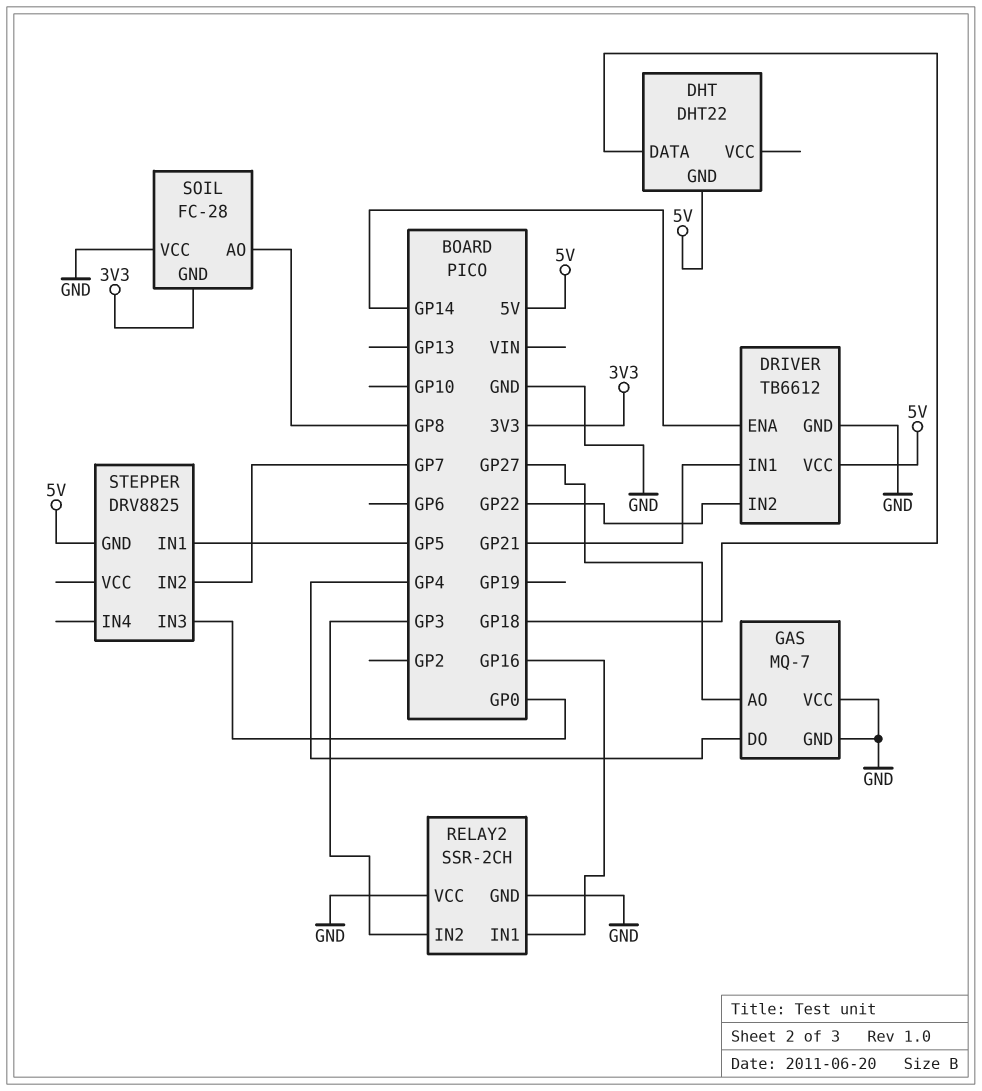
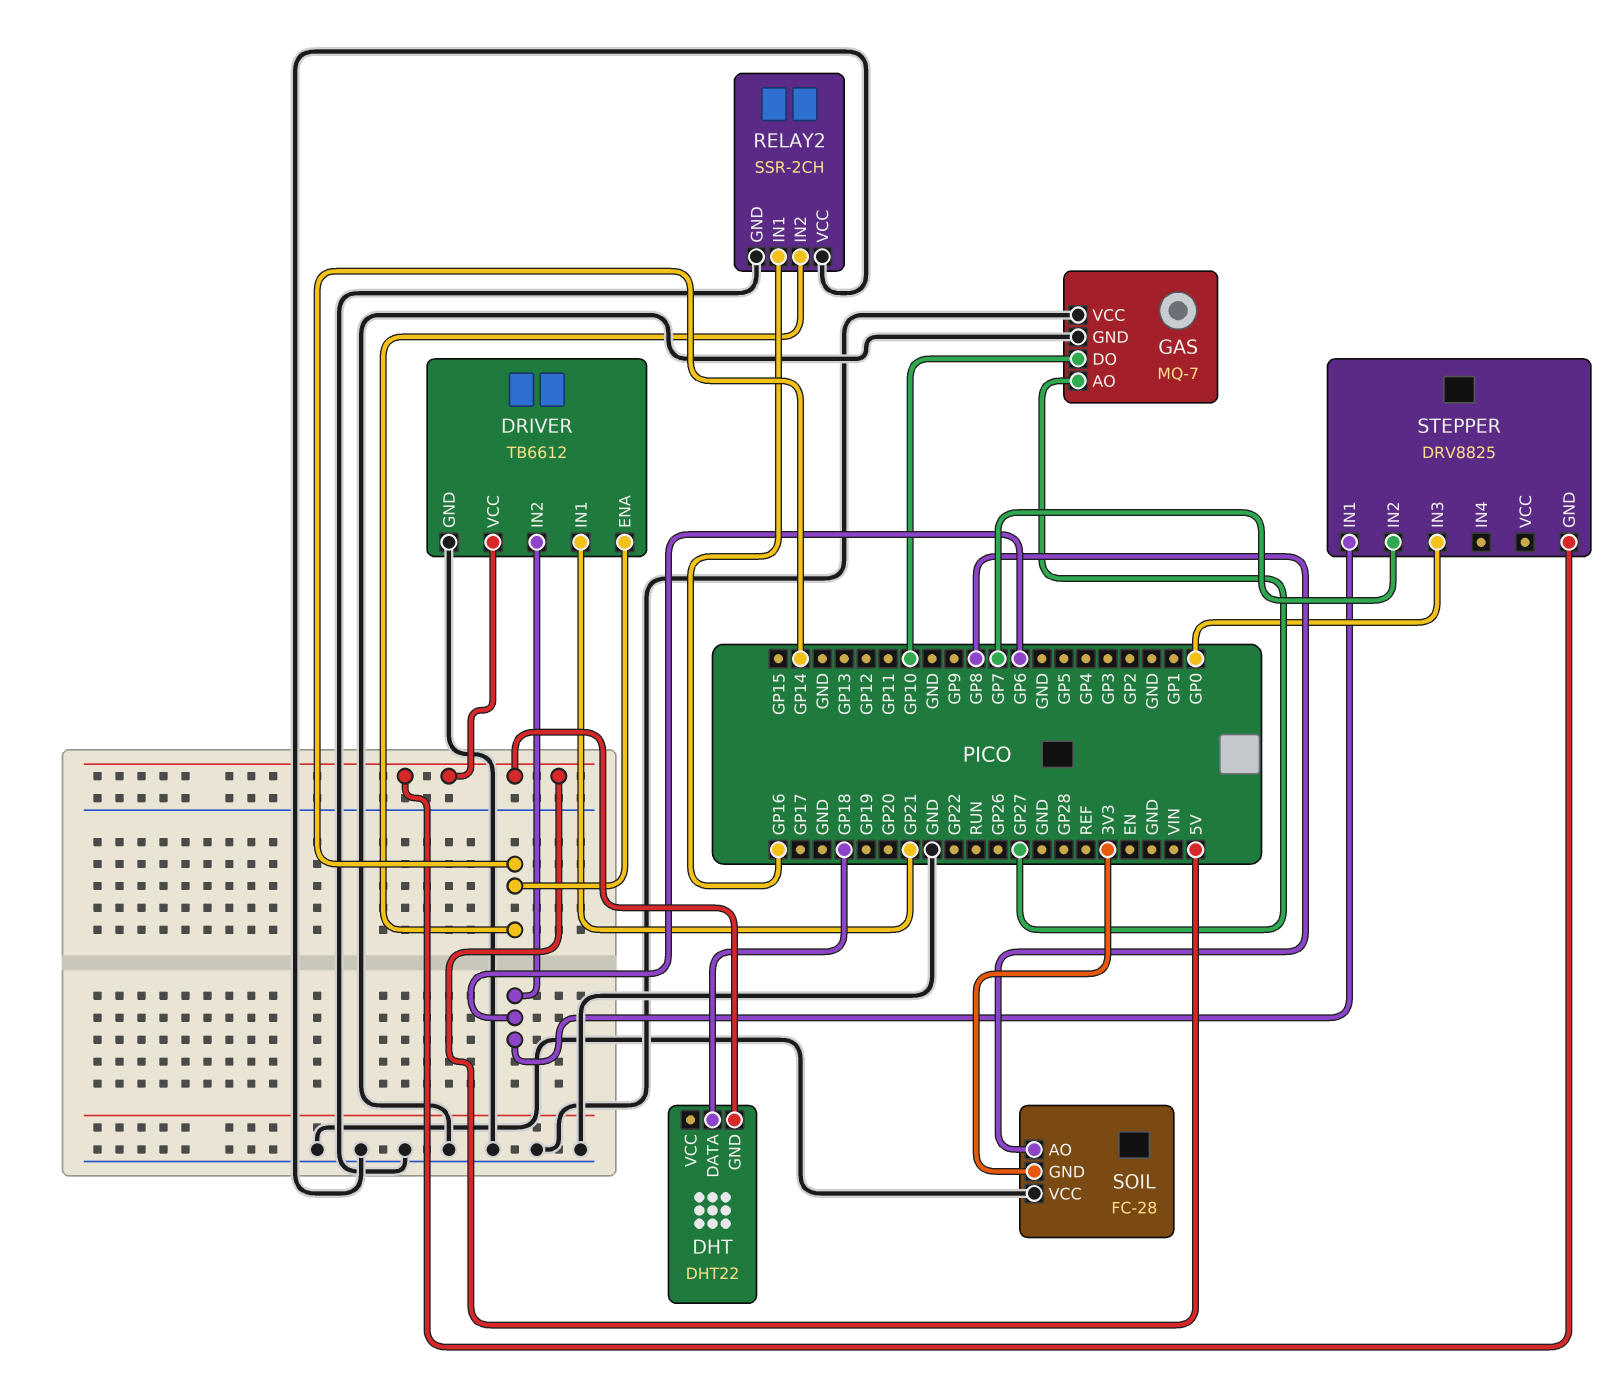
DRIVER pin IN2: GP22 -> GP6
GAS pin DO: GP4 -> GP10
RELAY2 pin IN2: GP3 -> GP14
STEPPER pin IN1: GP5 -> GP6

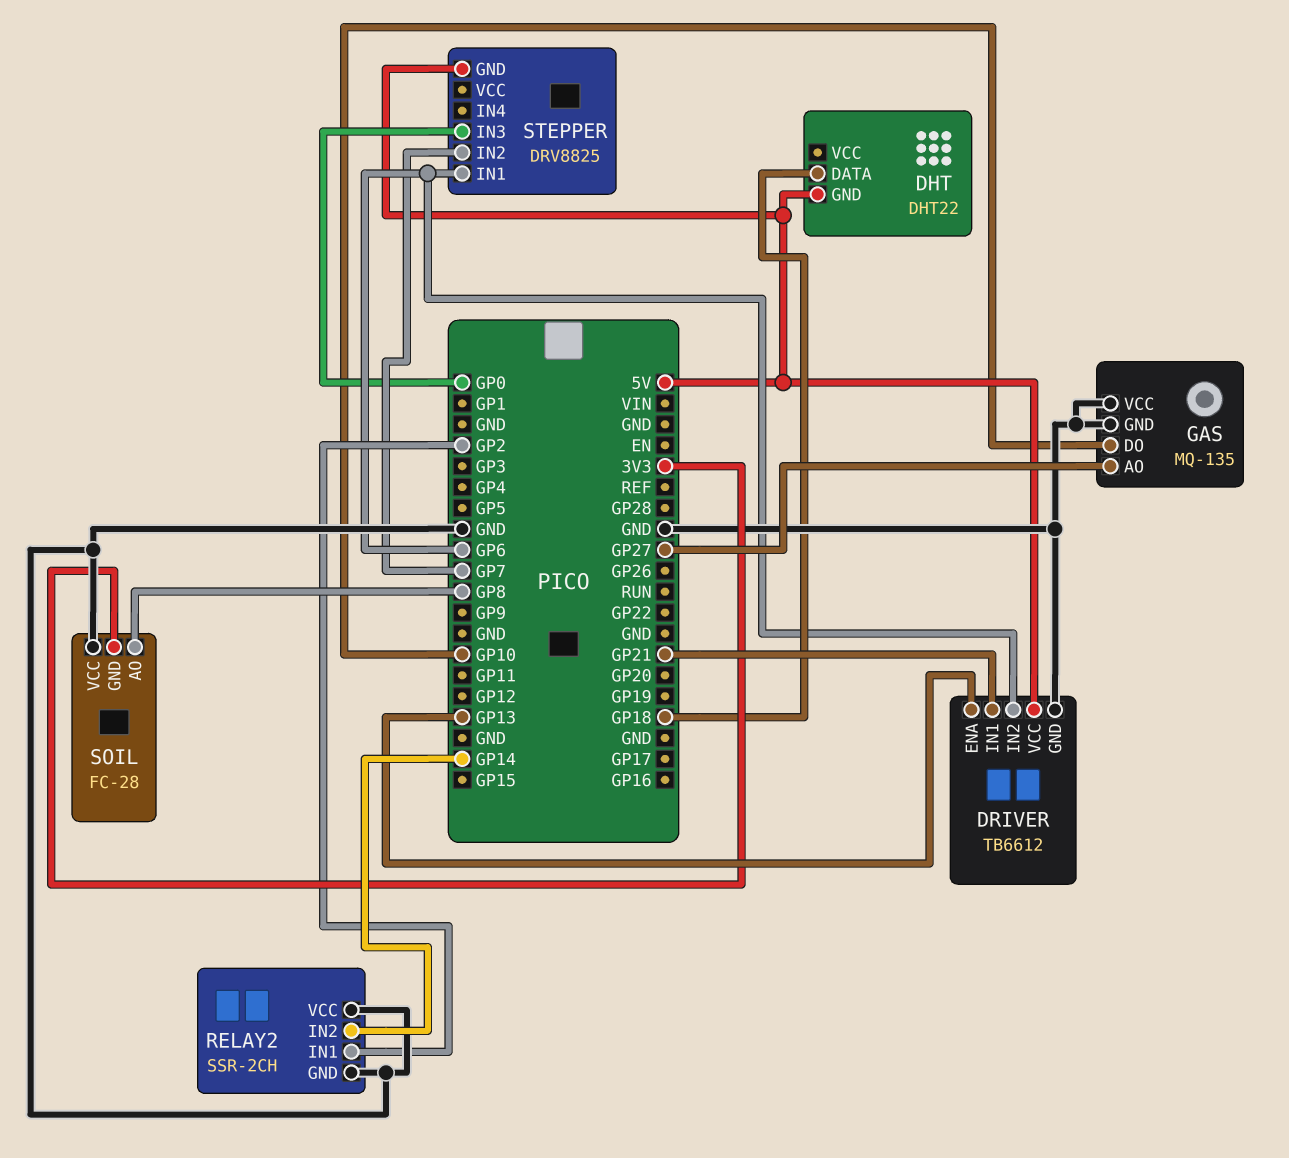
DRIVER pin ENA: GP14 -> GP13
GAS: MQ-7 -> MQ-135
RELAY2 pin IN1: GP16 -> GP2

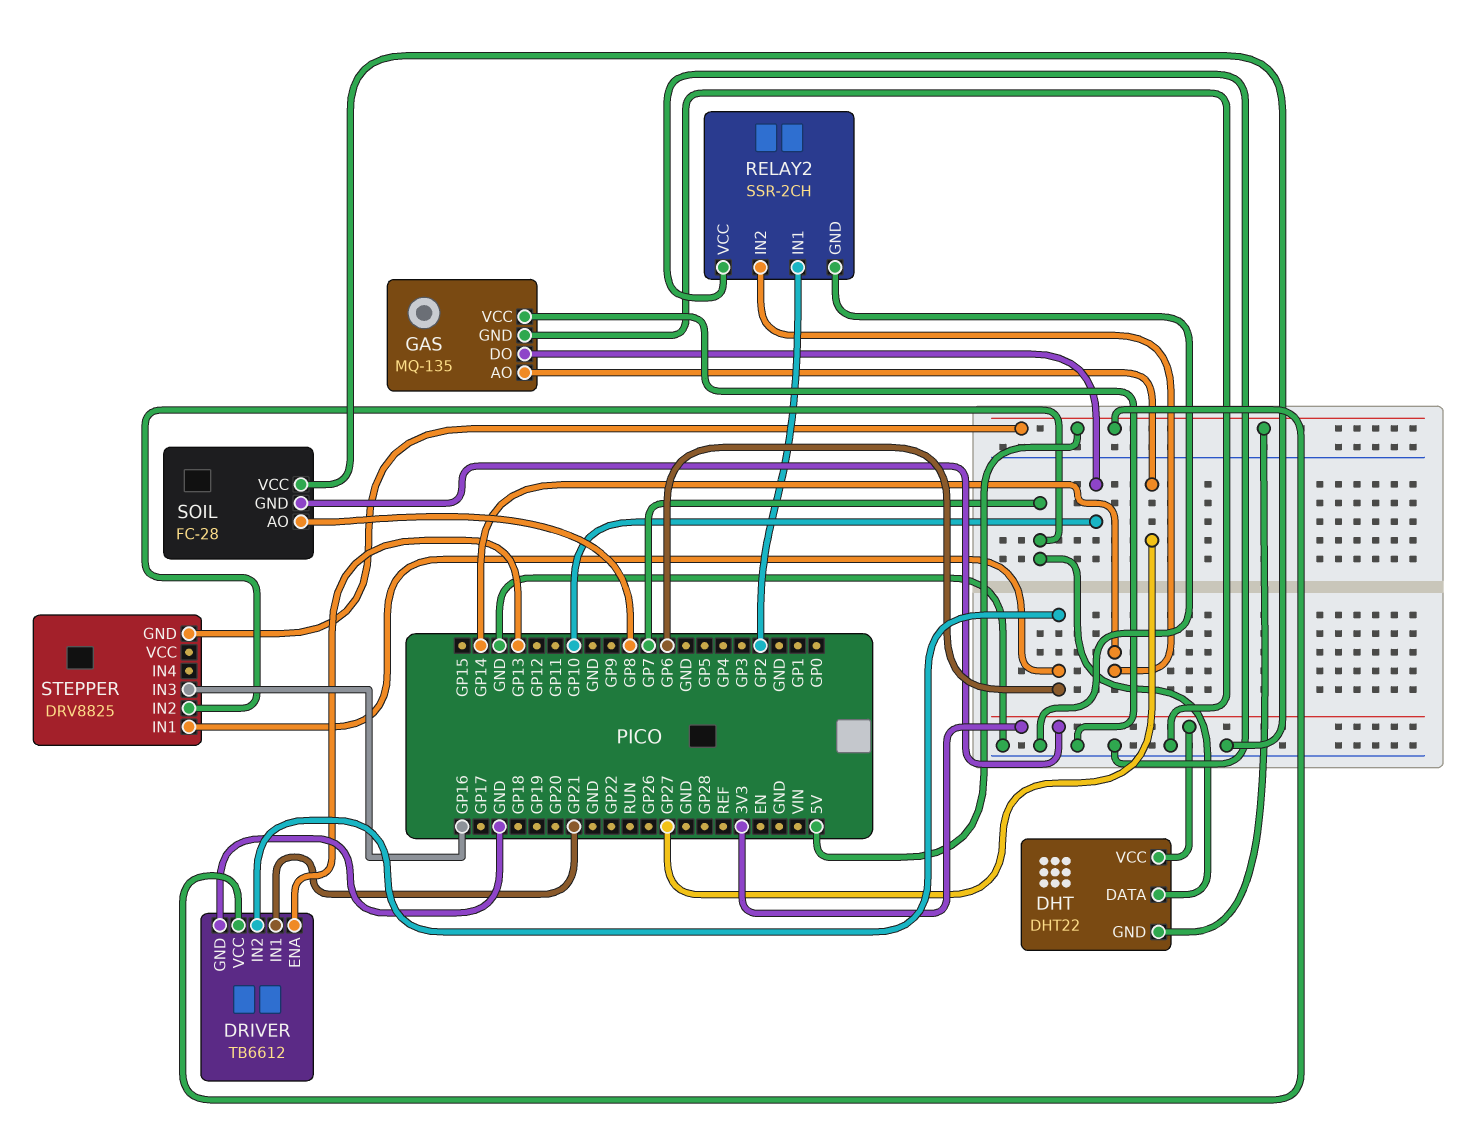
DHT pin DATA: GP18 -> GP7
DHT pin VCC: none -> 3V3
STEPPER pin IN3: GP0 -> GP16

